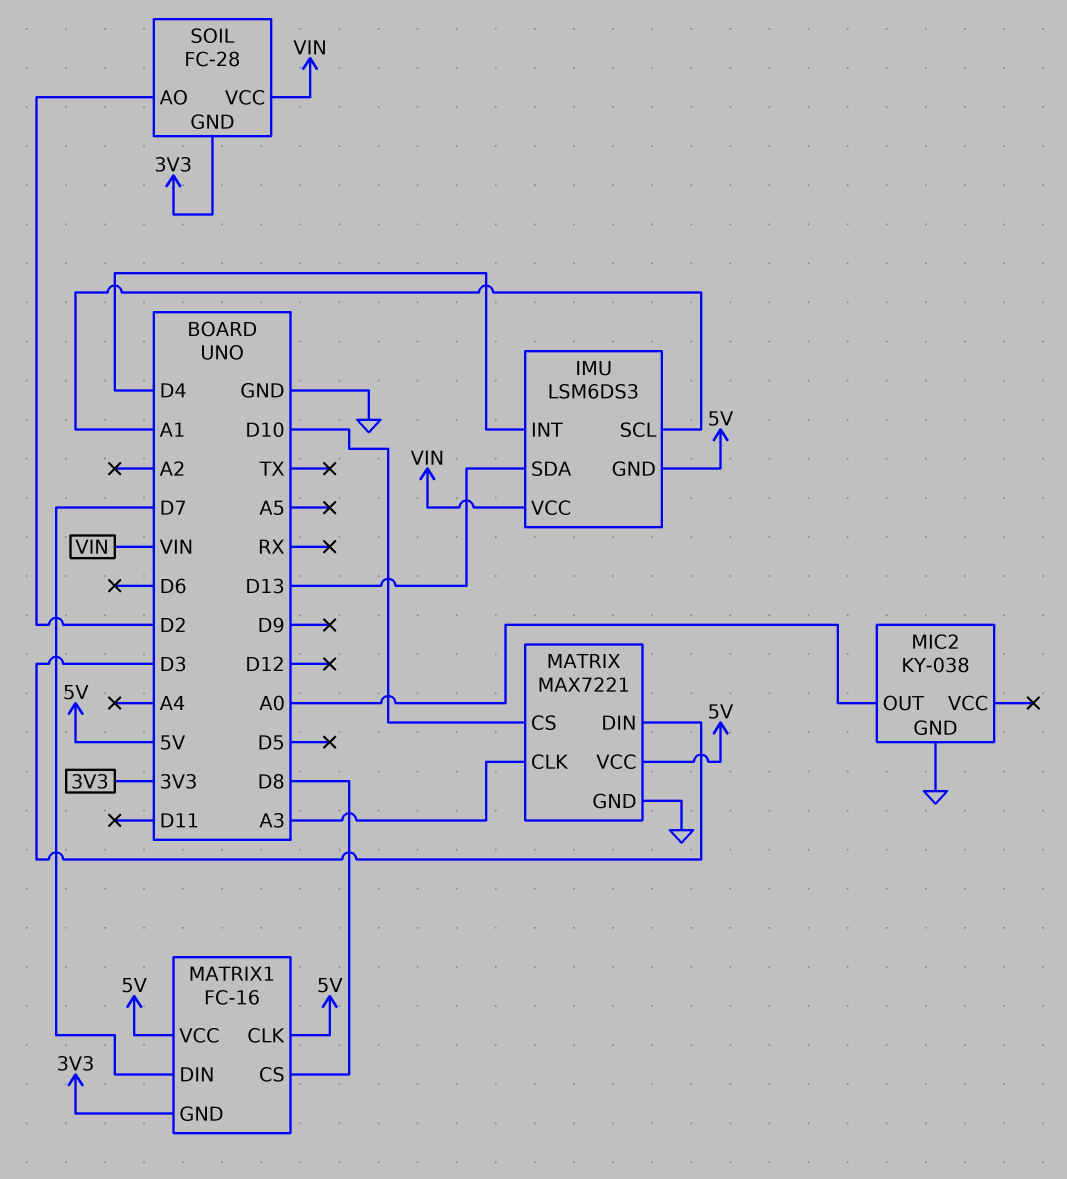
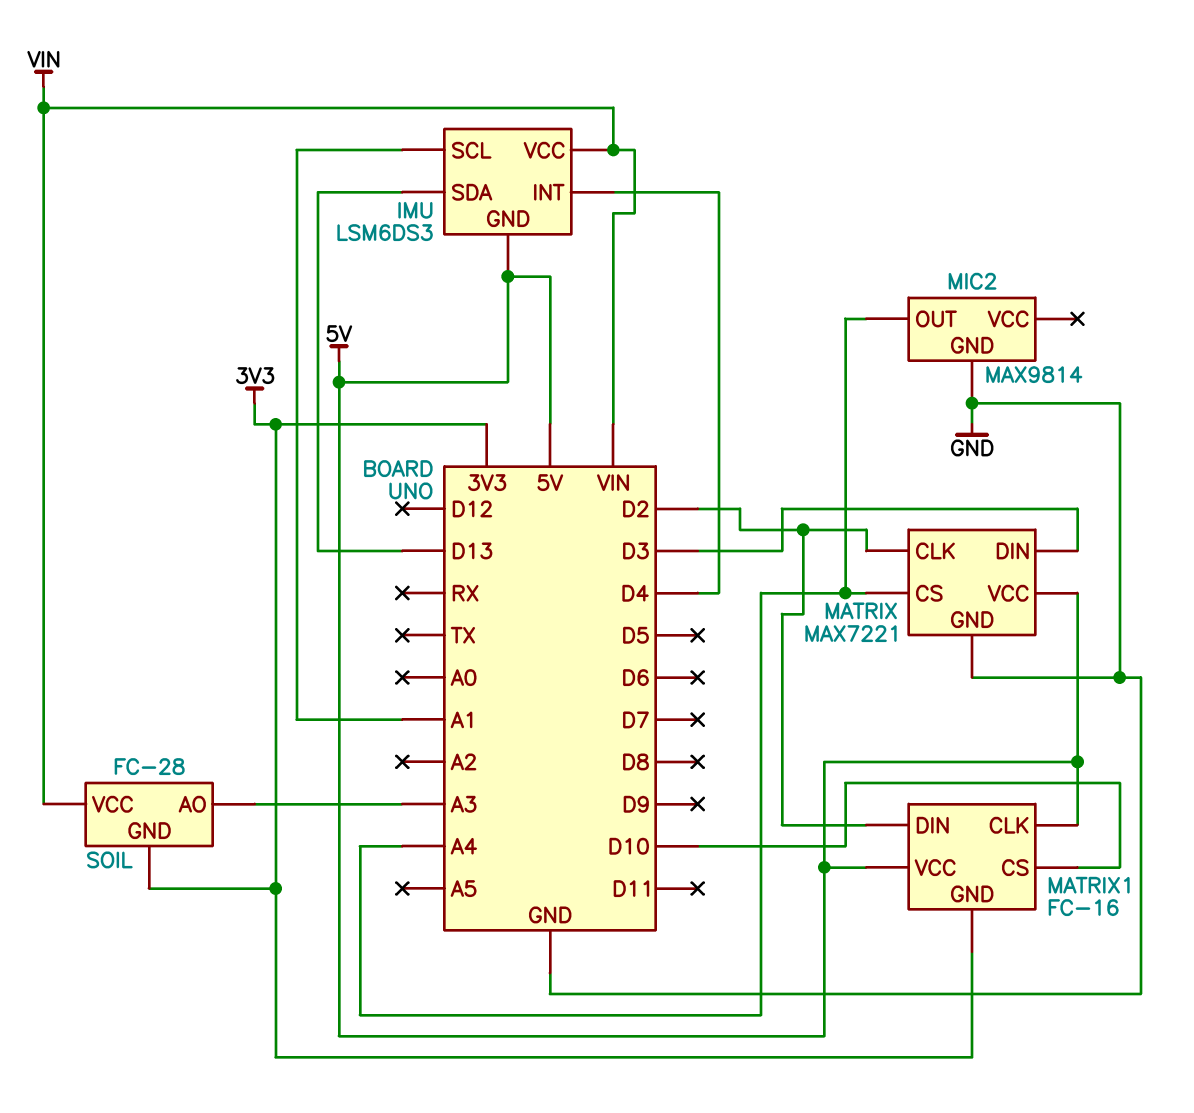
MATRIX pin CLK: A3 -> D2
MATRIX pin CS: D10 -> A4
MATRIX1 pin CS: D8 -> D10
MATRIX1 pin DIN: D7 -> D2
MIC2: KY-038 -> MAX9814
MIC2 pin OUT: A0 -> A4
SOIL pin AO: D2 -> A3

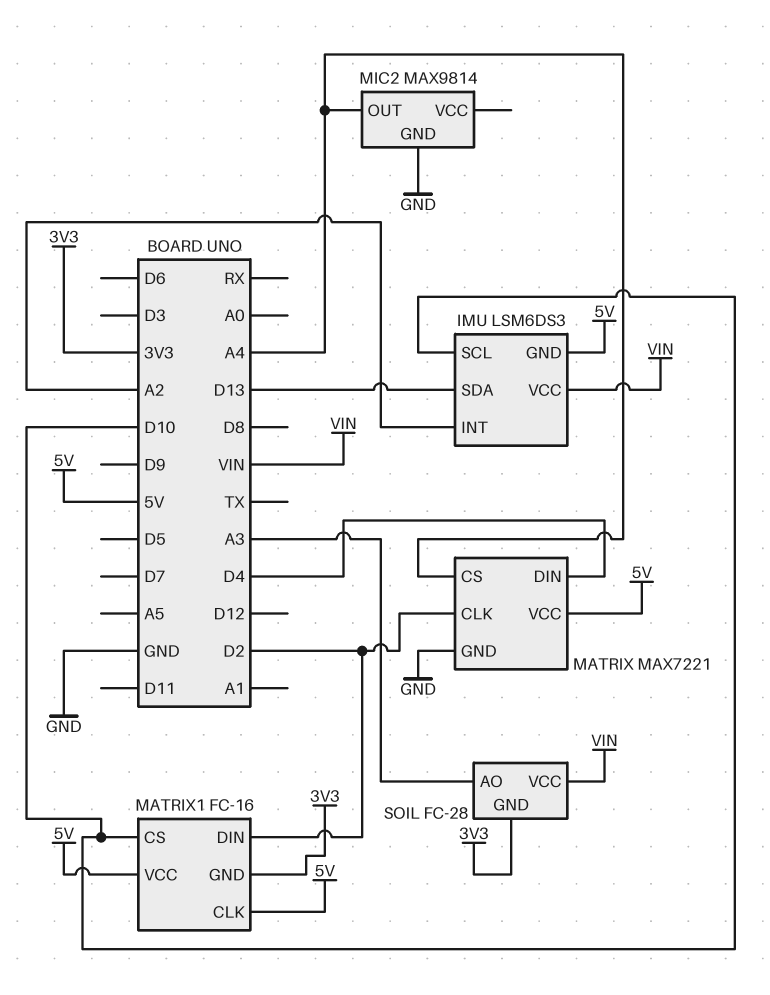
IMU pin INT: D4 -> A2
IMU pin SCL: A1 -> D10
MATRIX pin DIN: D3 -> D4

